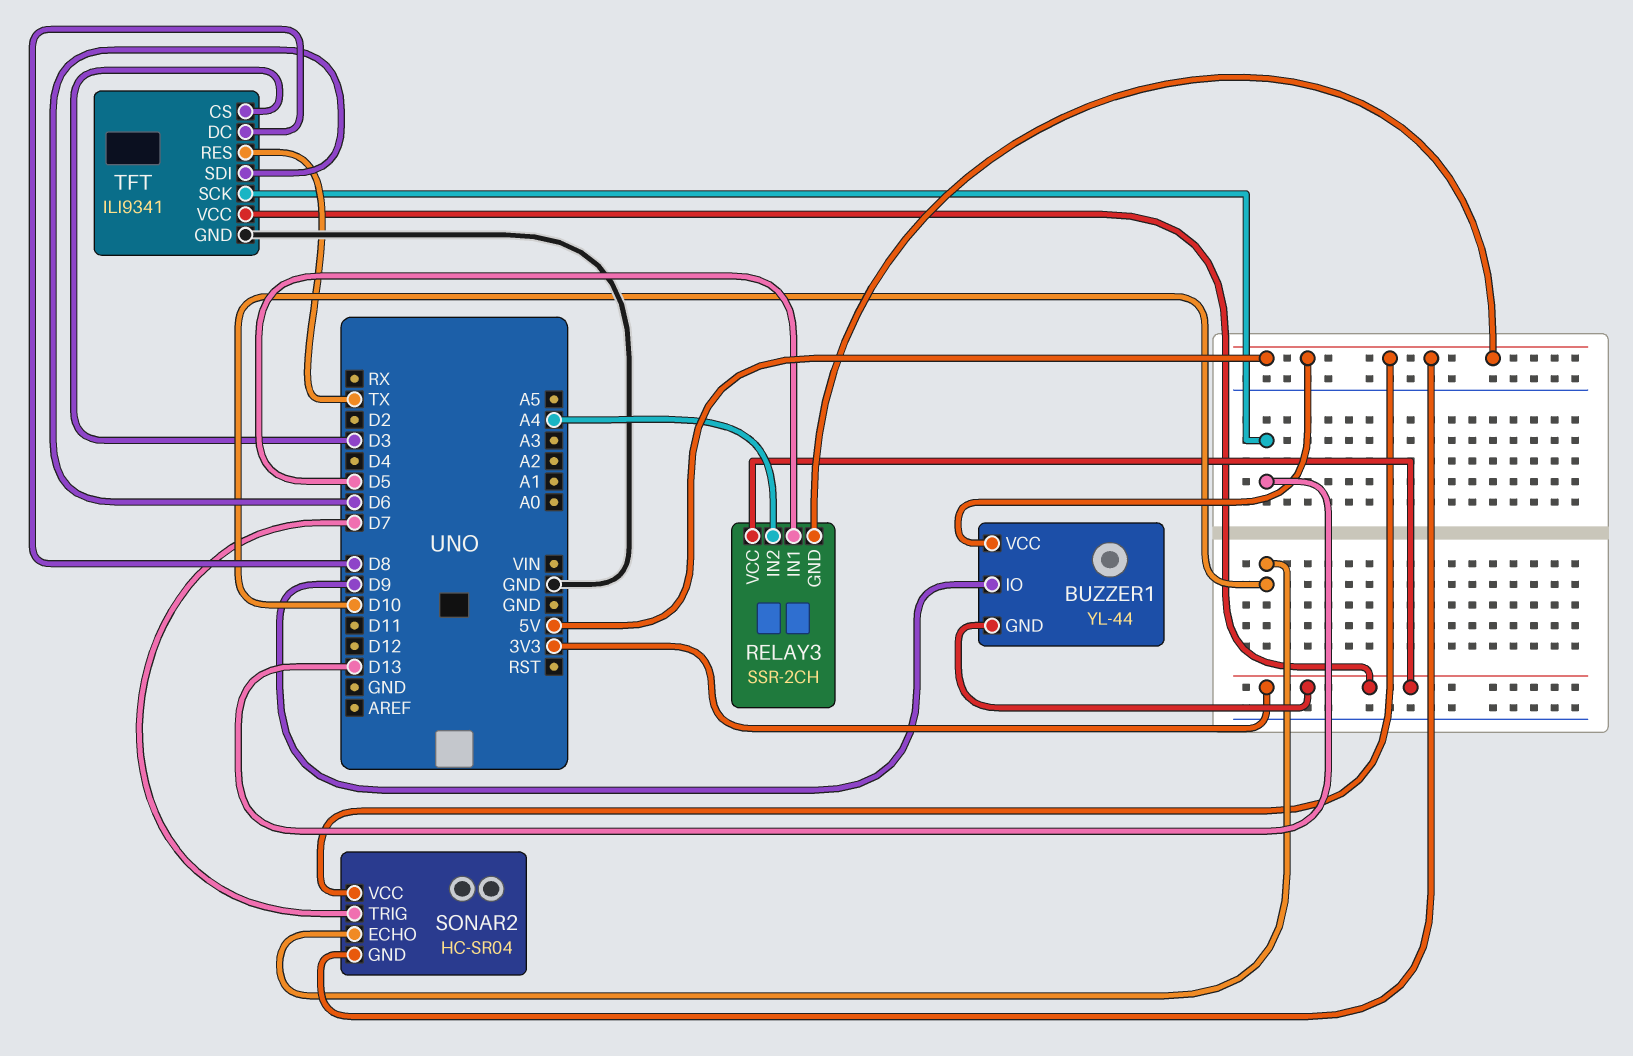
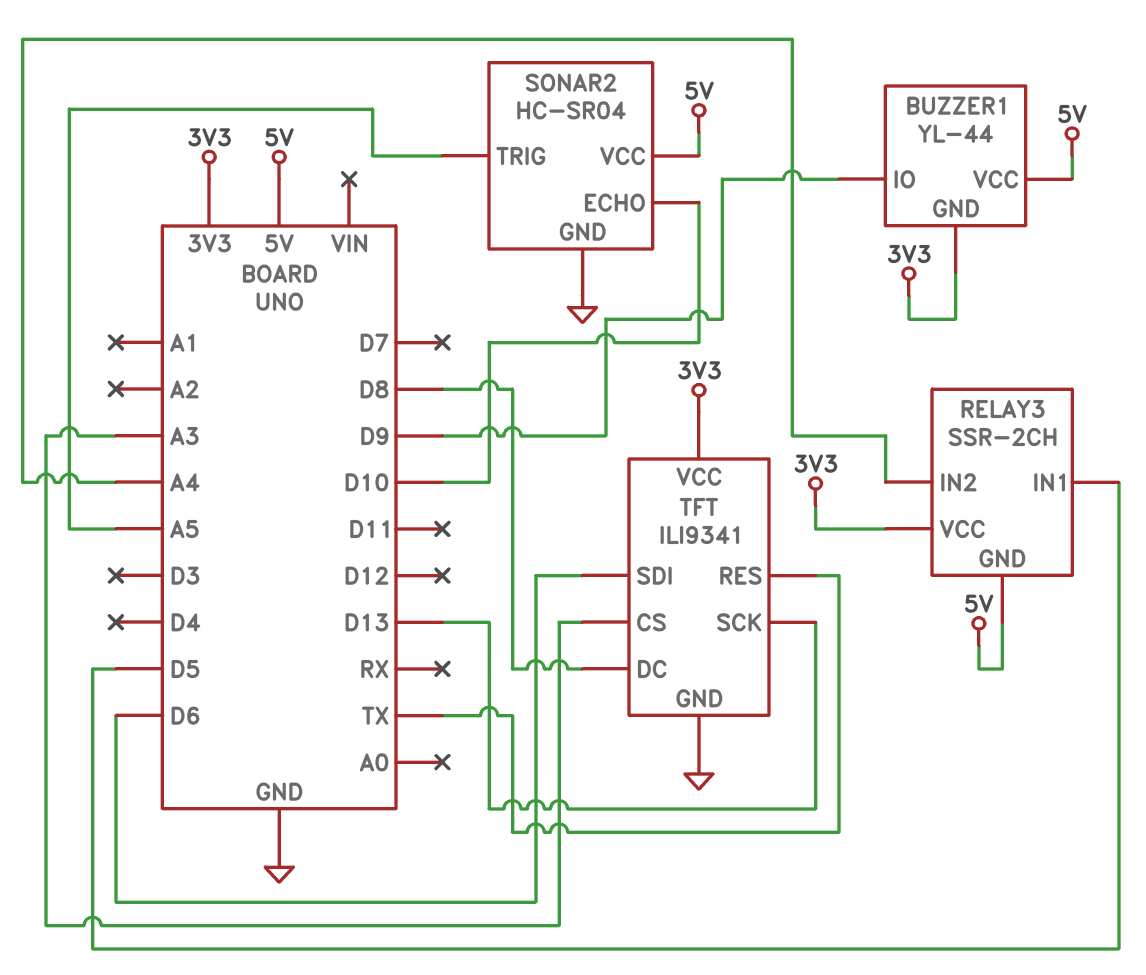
SONAR2 pin GND: 5V -> GND
SONAR2 pin TRIG: D7 -> A5
TFT pin CS: D3 -> A3

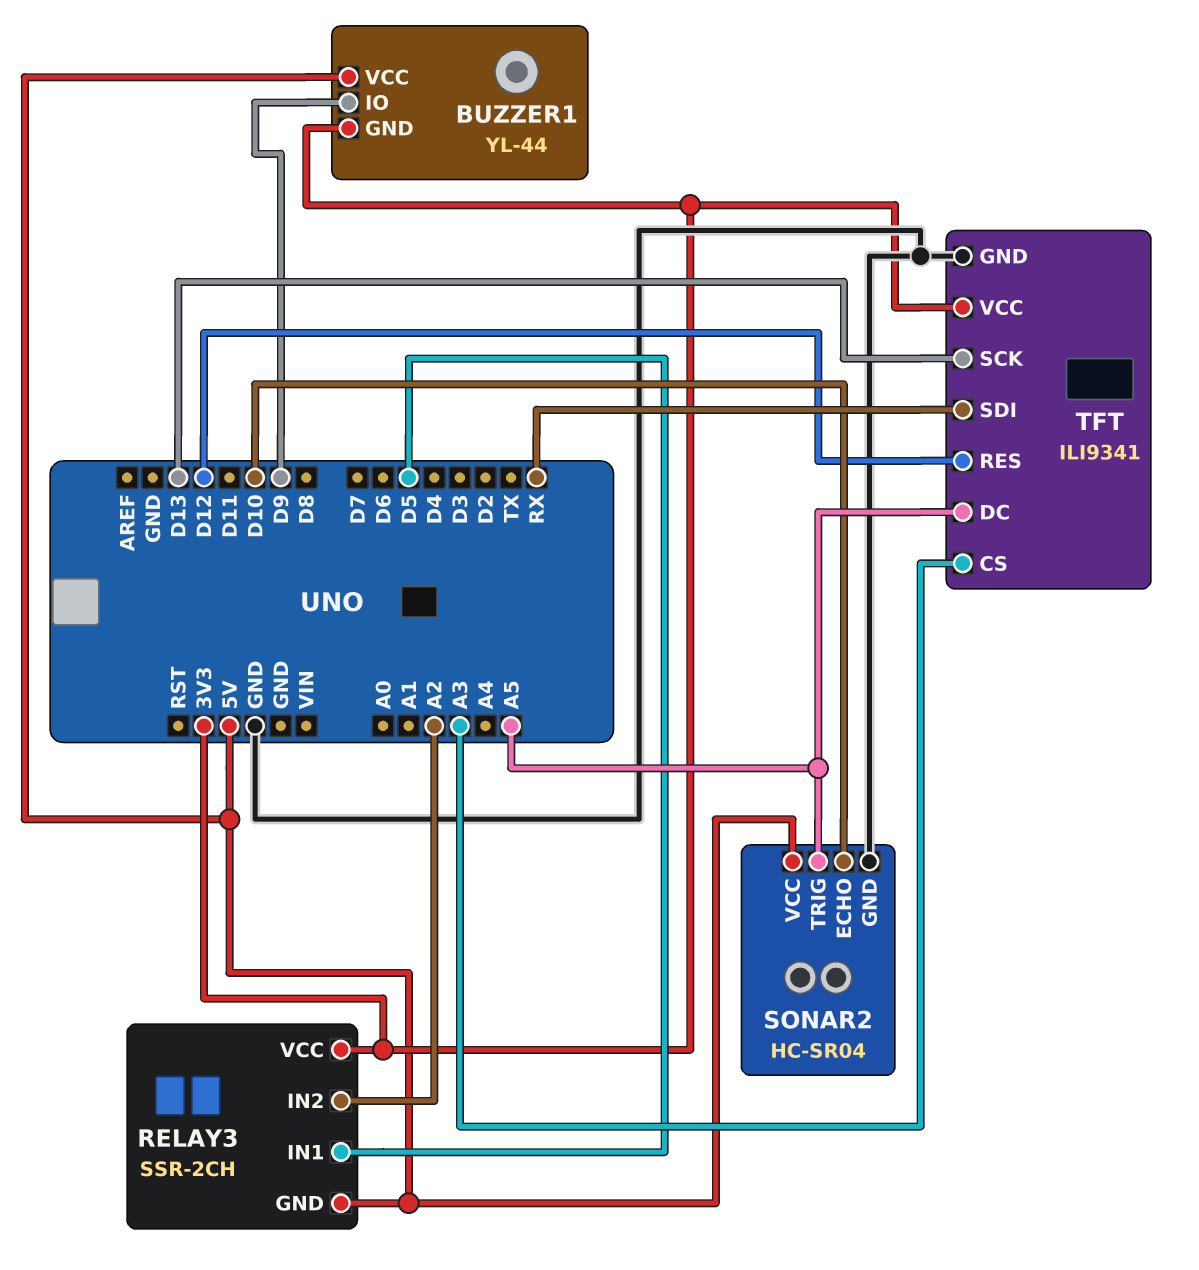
RELAY3 pin IN2: A4 -> A2
TFT pin DC: D8 -> A5
TFT pin RES: TX -> D12
TFT pin SDI: D6 -> RX

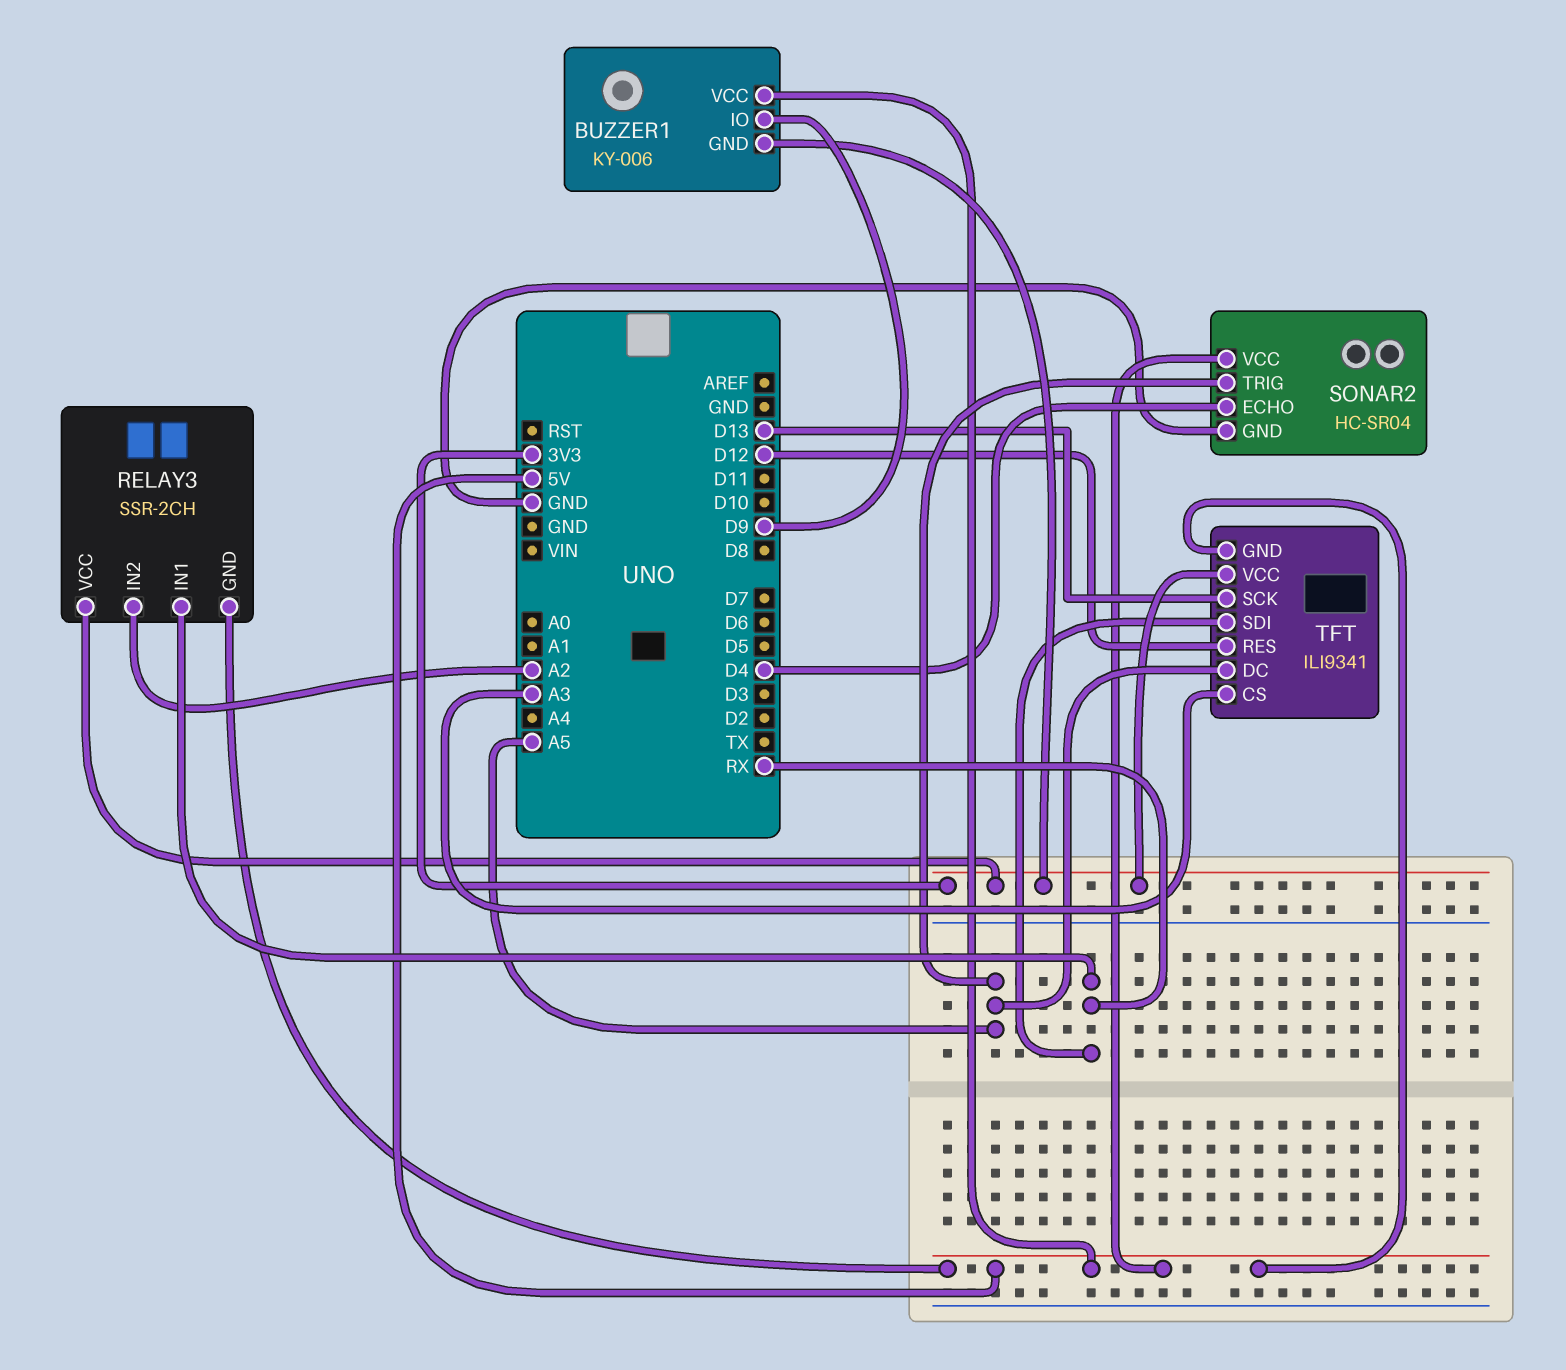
BUZZER1: YL-44 -> KY-006
RELAY3 pin IN1: D5 -> RX
SONAR2 pin ECHO: D10 -> D4
TFT pin GND: GND -> 5V

